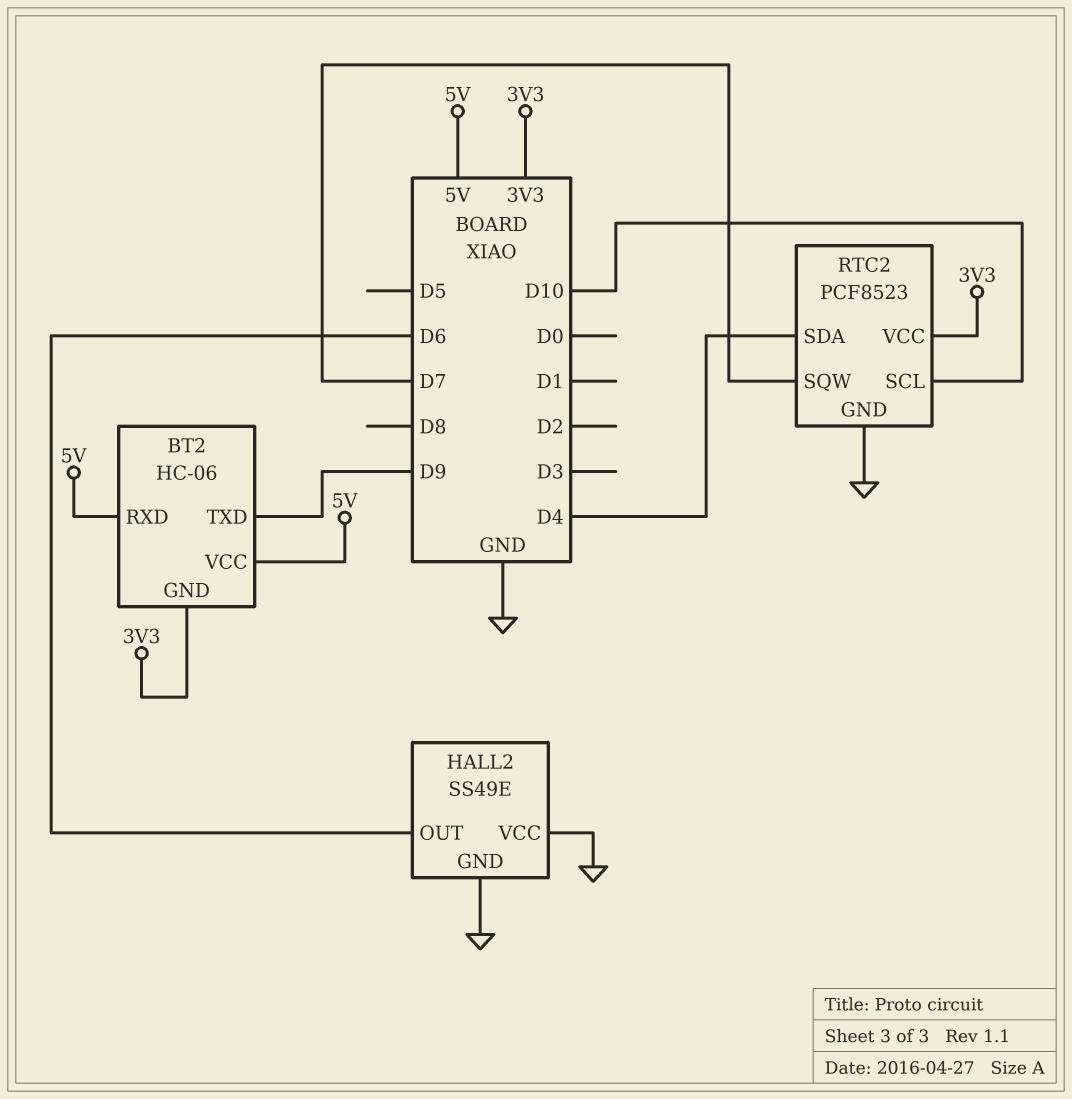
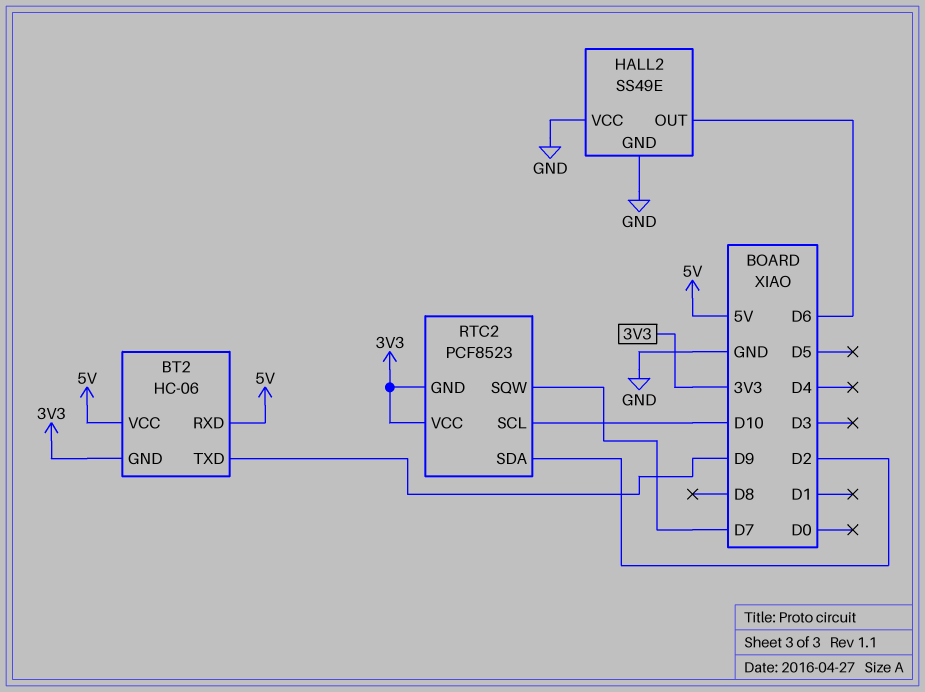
RTC2 pin GND: GND -> 3V3
RTC2 pin SDA: D4 -> D2

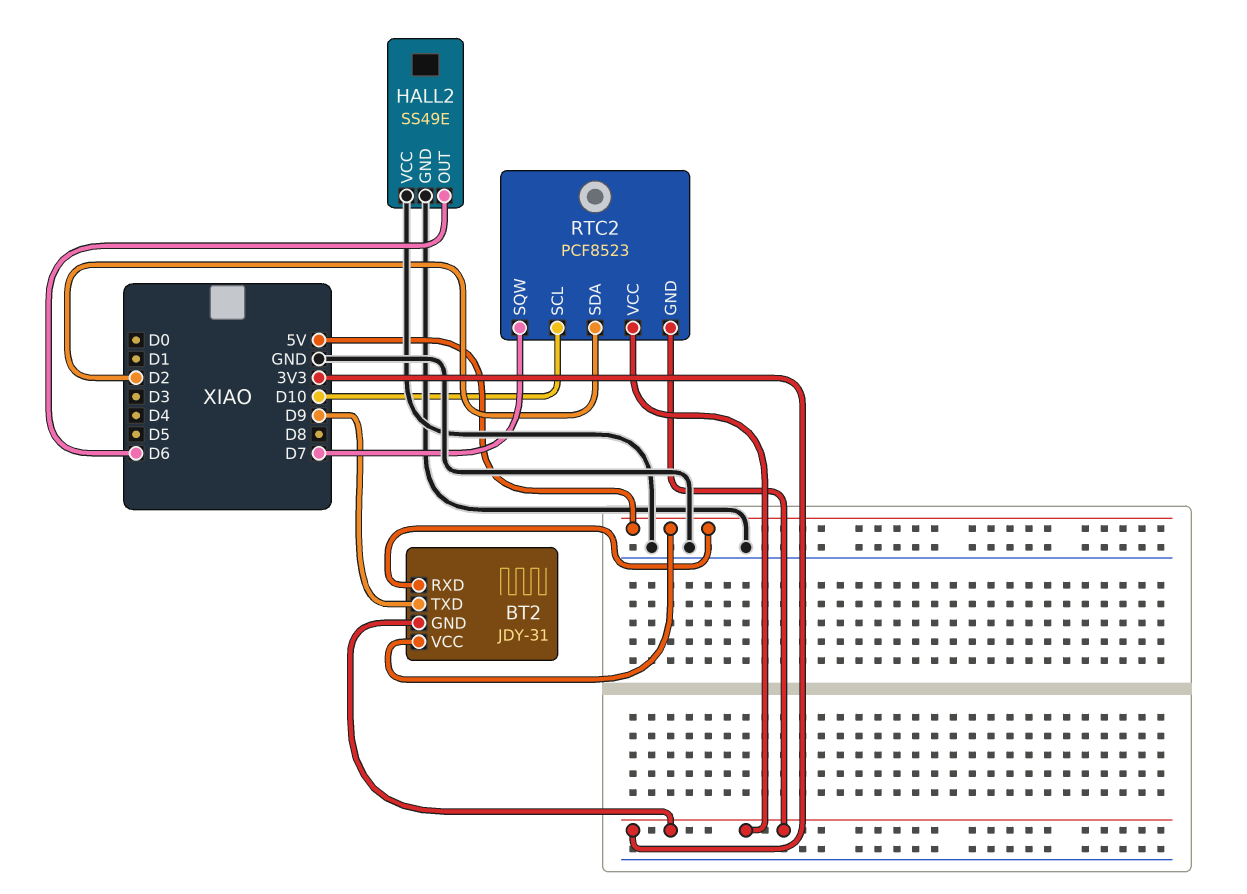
BT2: HC-06 -> JDY-31

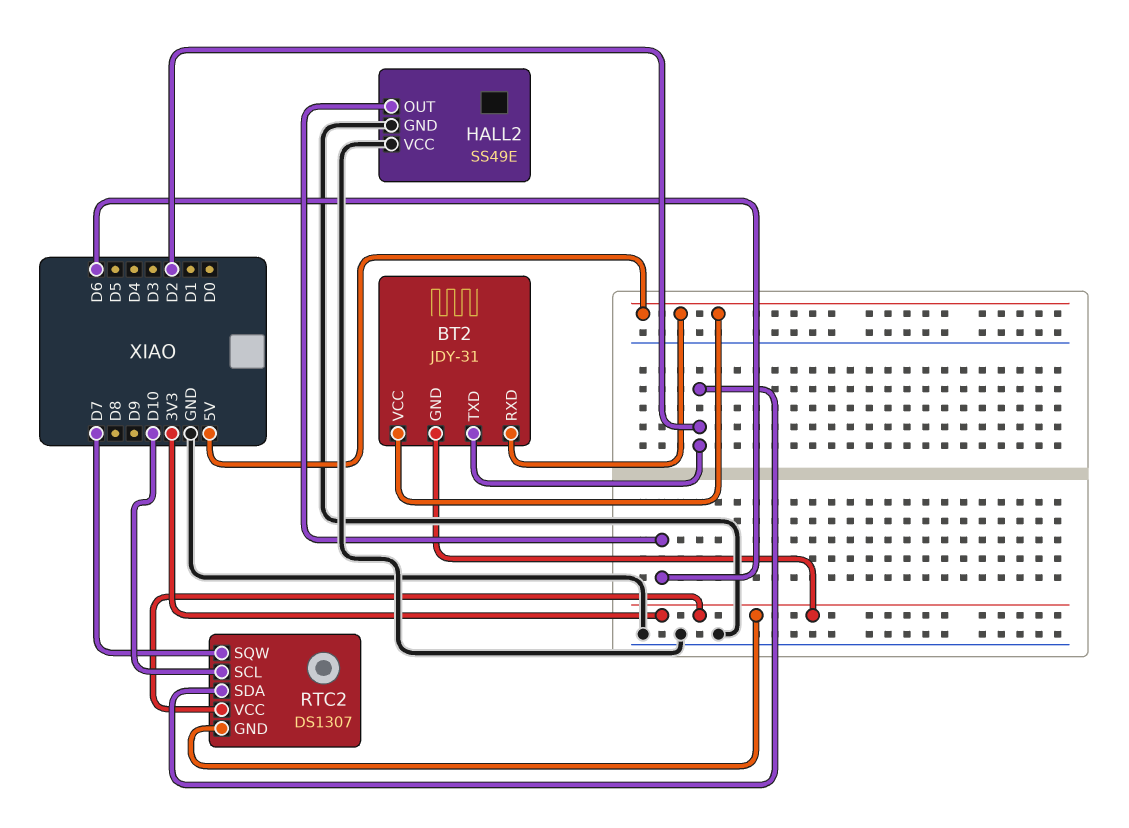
BT2 pin TXD: D9 -> D2
RTC2: PCF8523 -> DS1307

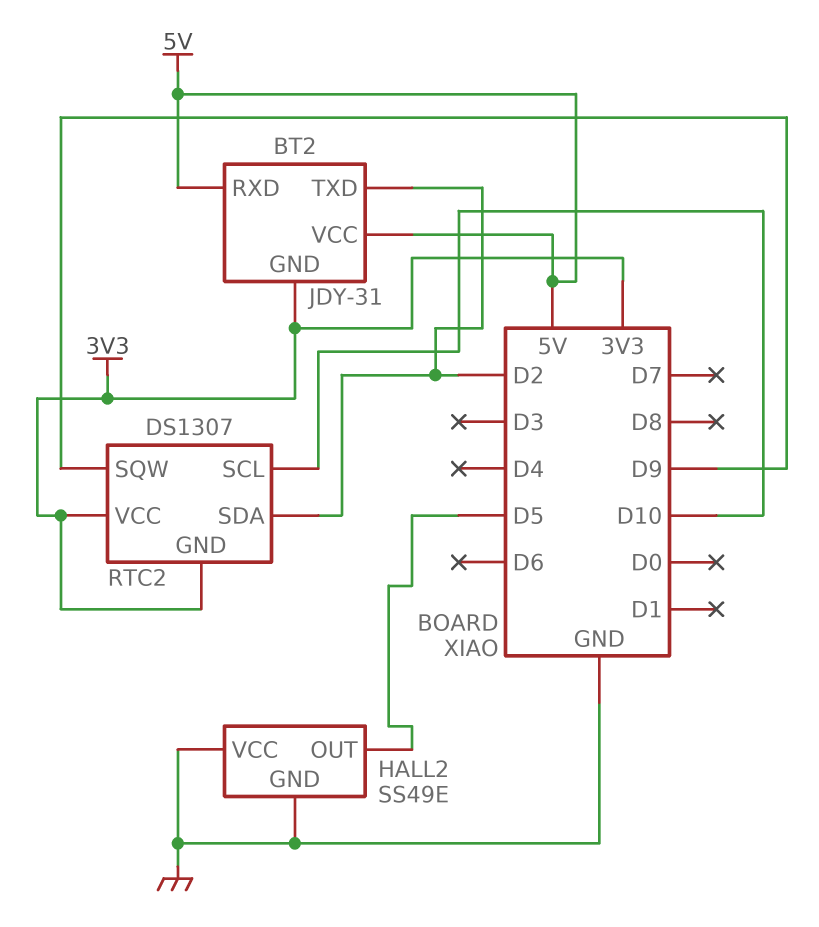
HALL2 pin OUT: D6 -> D5
RTC2 pin SQW: D7 -> D9

